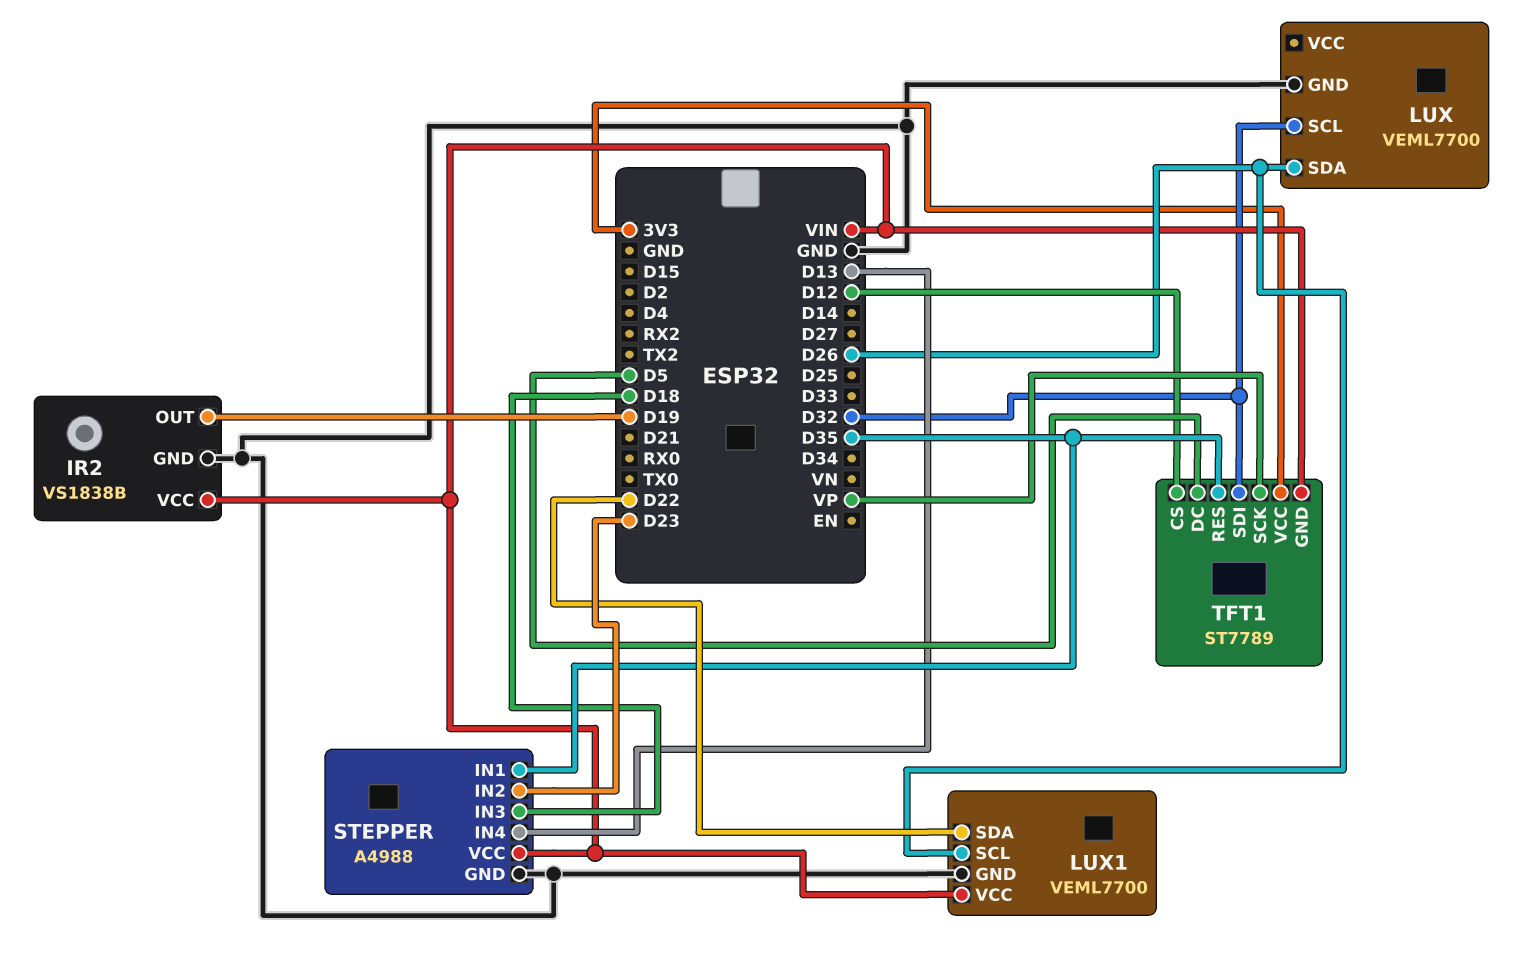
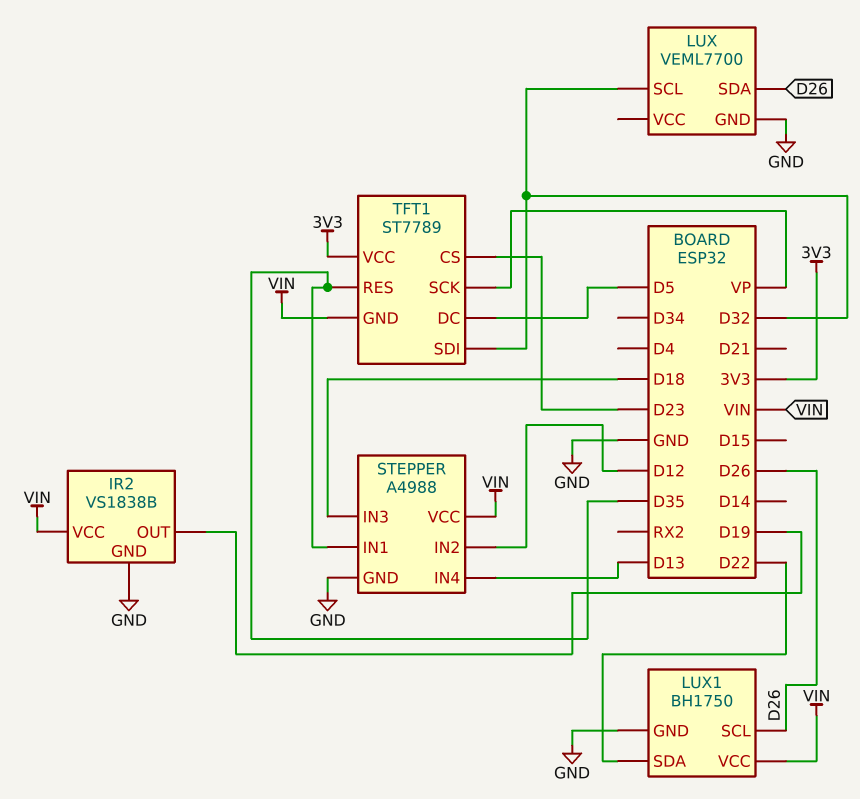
LUX1: VEML7700 -> BH1750
STEPPER pin IN2: D23 -> D12
TFT1 pin CS: D12 -> D23

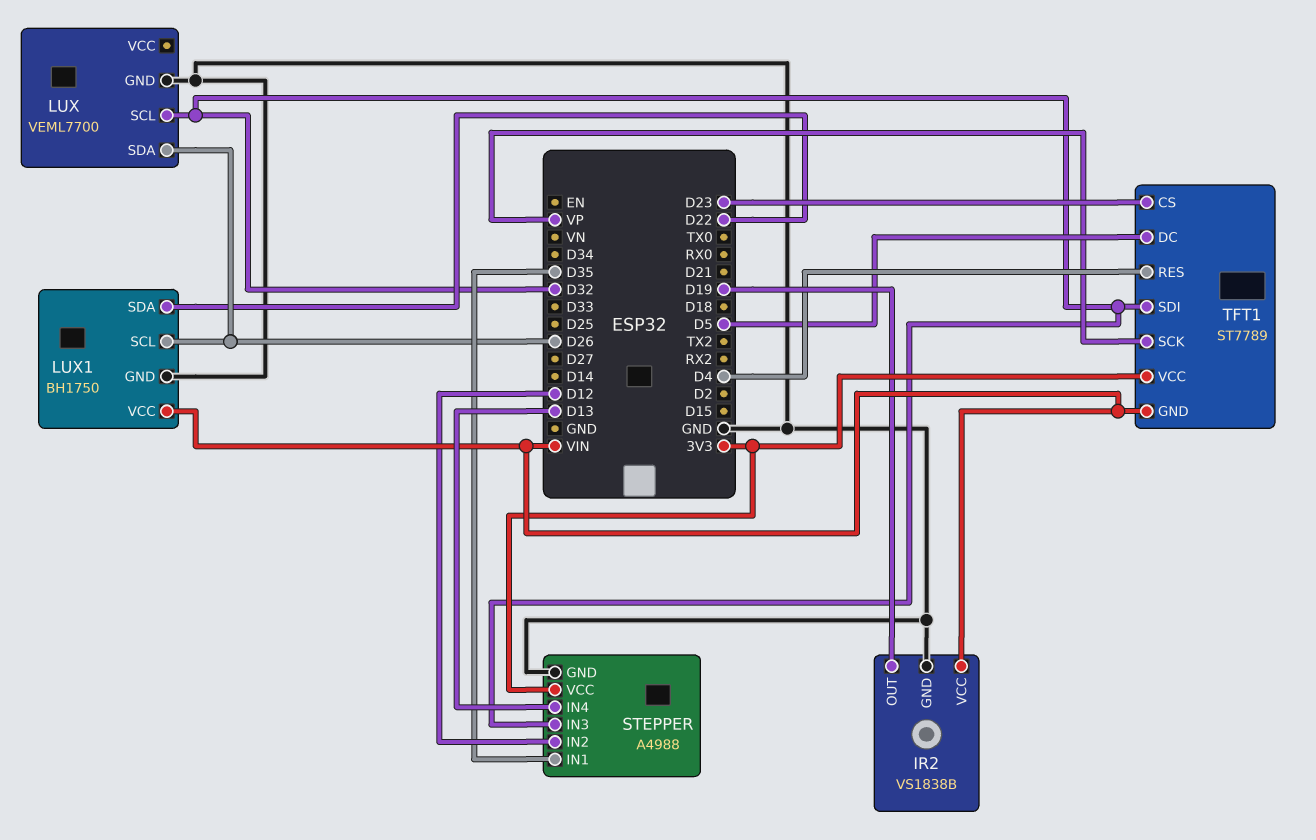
STEPPER pin IN3: D18 -> D32
STEPPER pin VCC: VIN -> 3V3
TFT1 pin RES: D35 -> D4

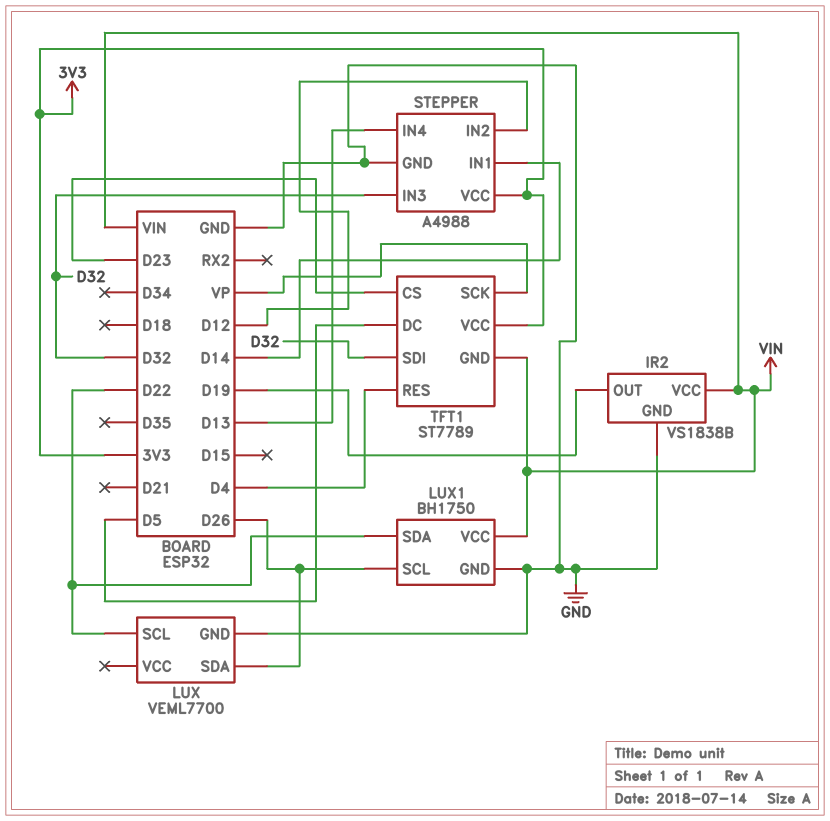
LUX pin SCL: D32 -> D22
STEPPER pin IN1: D35 -> D14

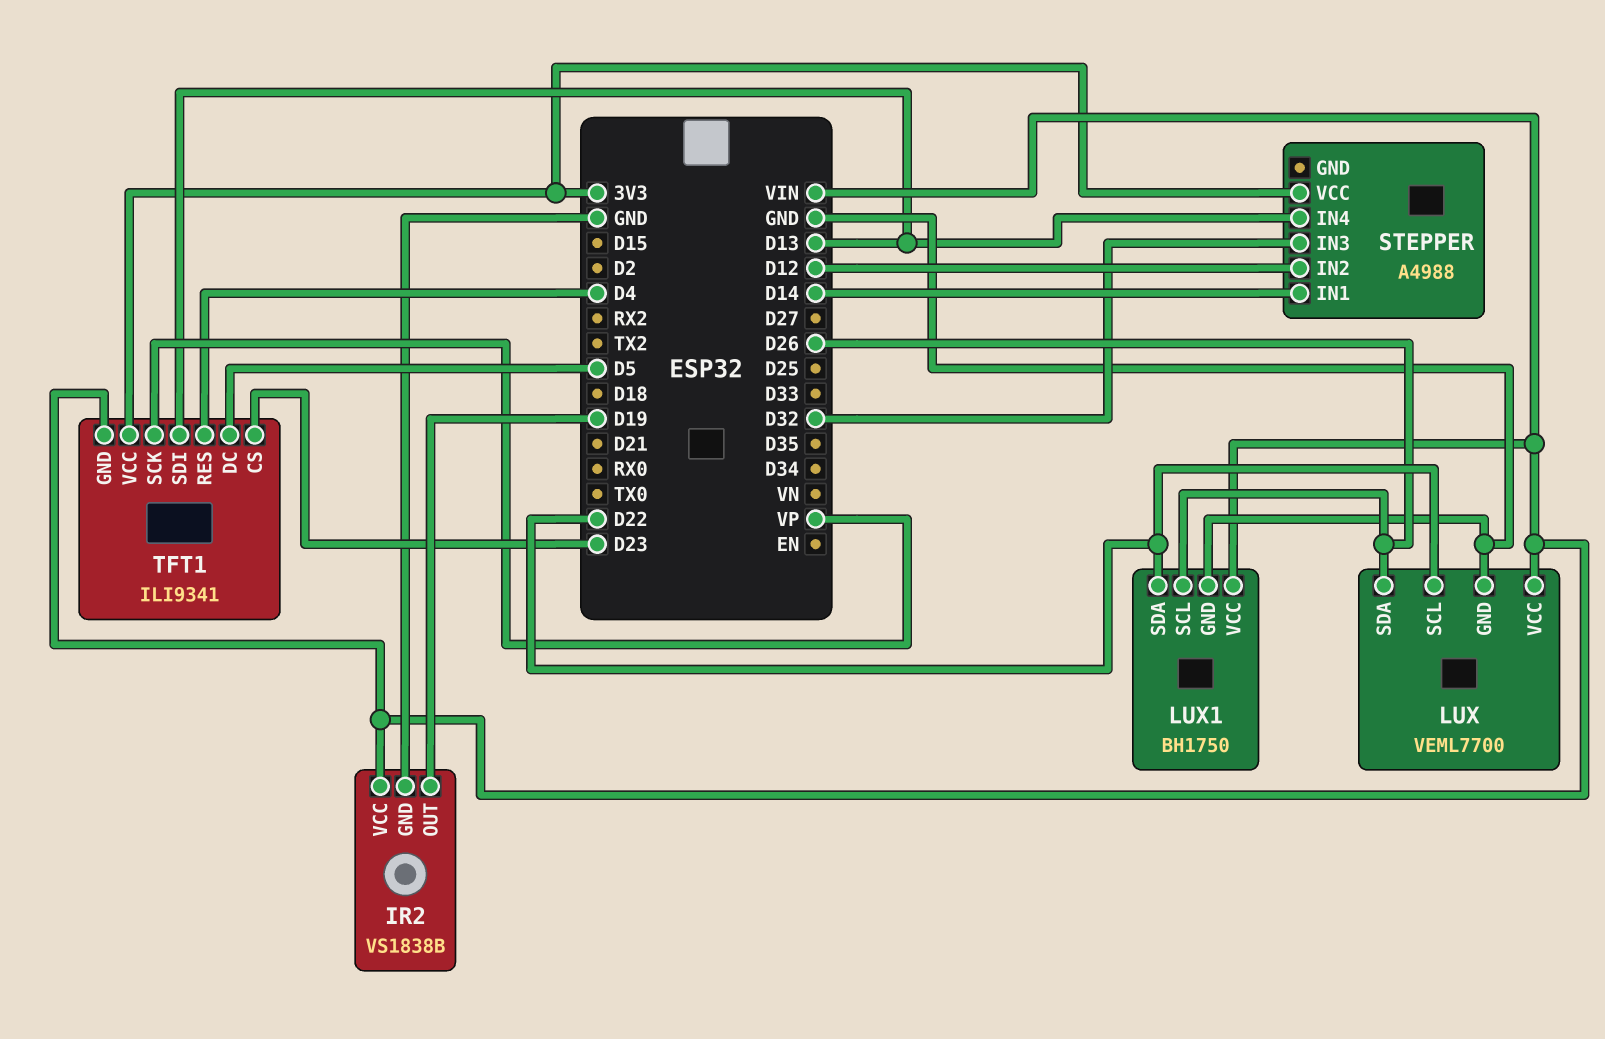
LUX pin VCC: none -> VIN
STEPPER pin GND: GND -> none
TFT1: ST7789 -> ILI9341
TFT1 pin SDI: D32 -> D13

